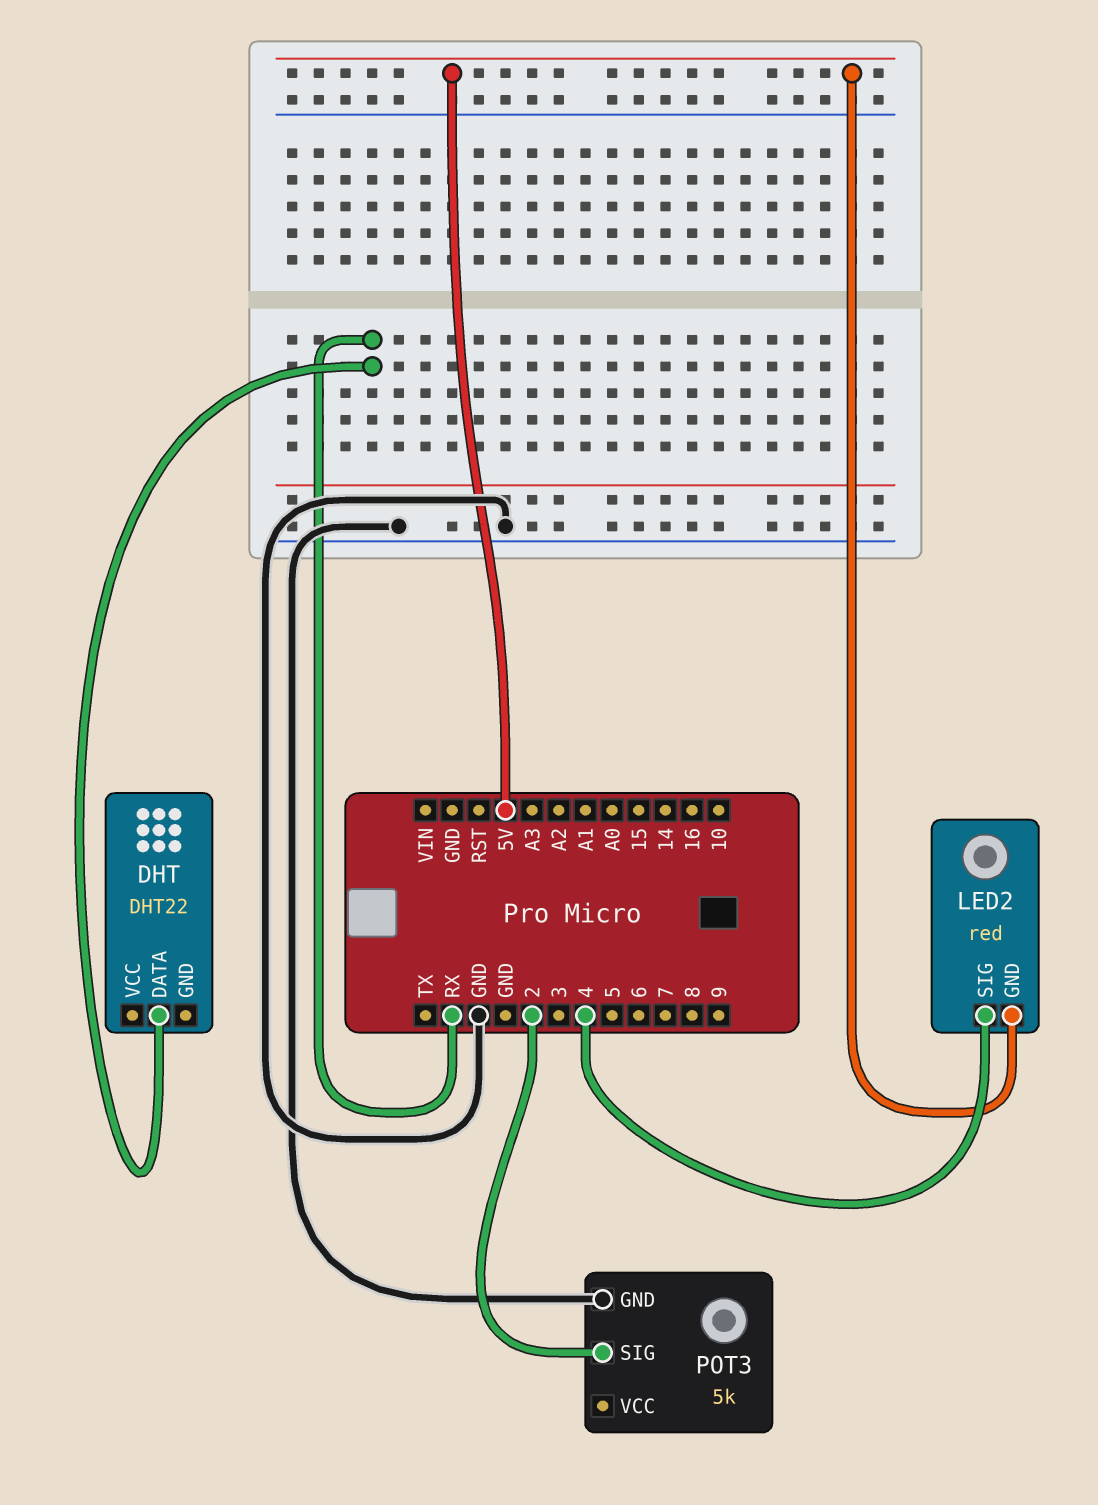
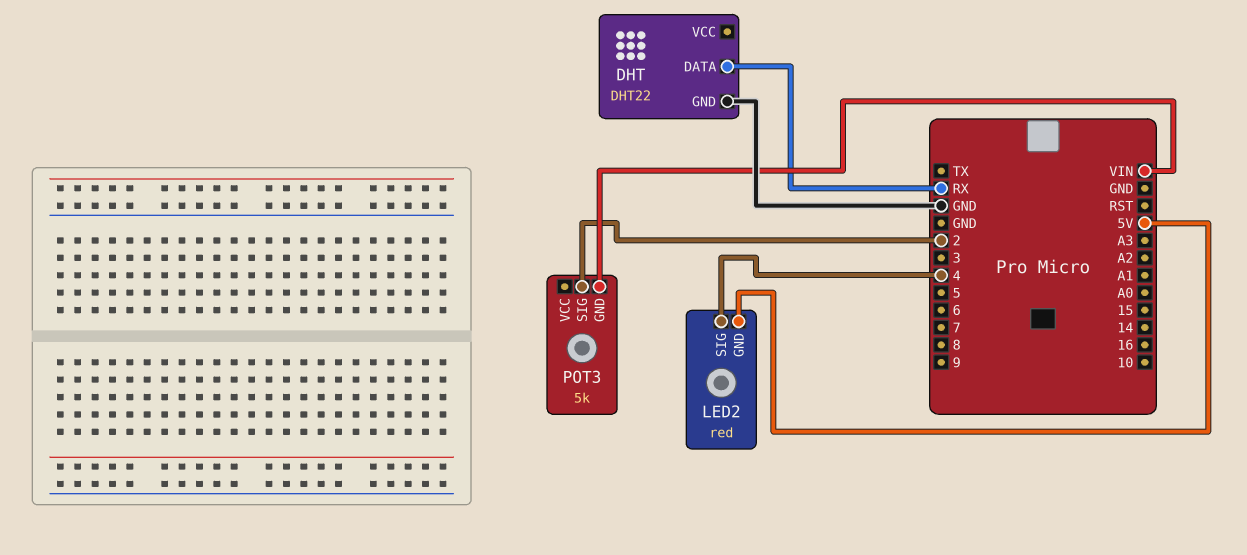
DHT pin GND: none -> GND
POT3 pin GND: GND -> VIN

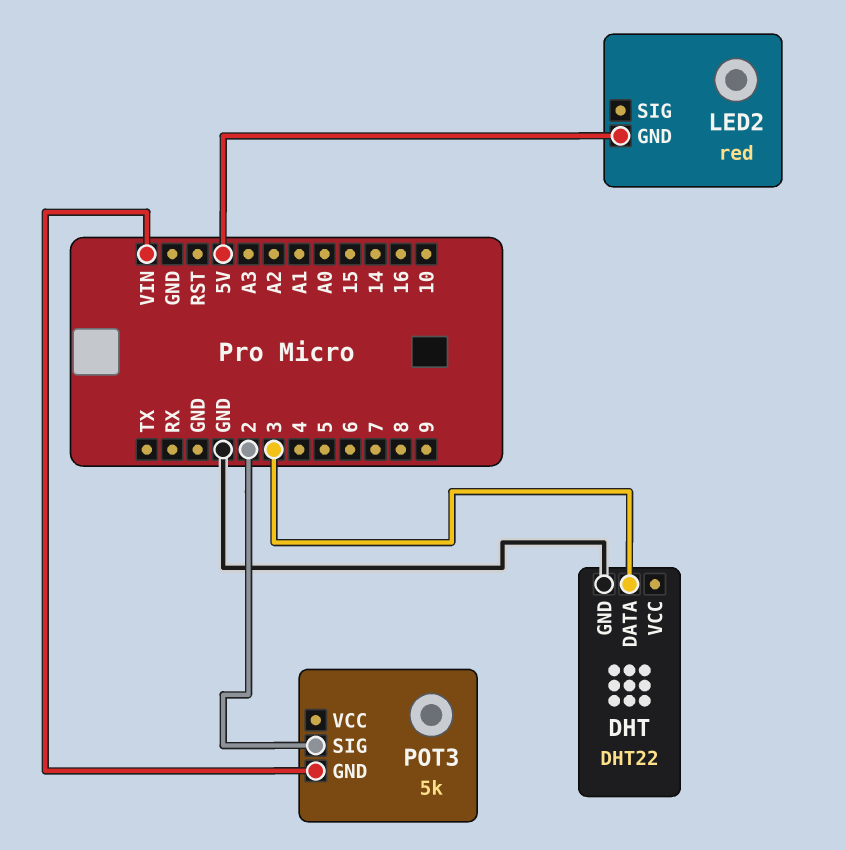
DHT pin DATA: RX -> 3
LED2 pin SIG: 4 -> none

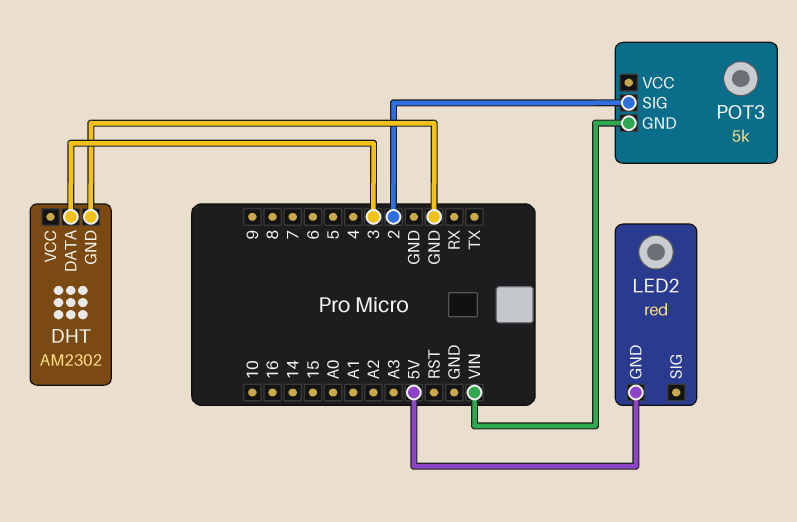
DHT: DHT22 -> AM2302

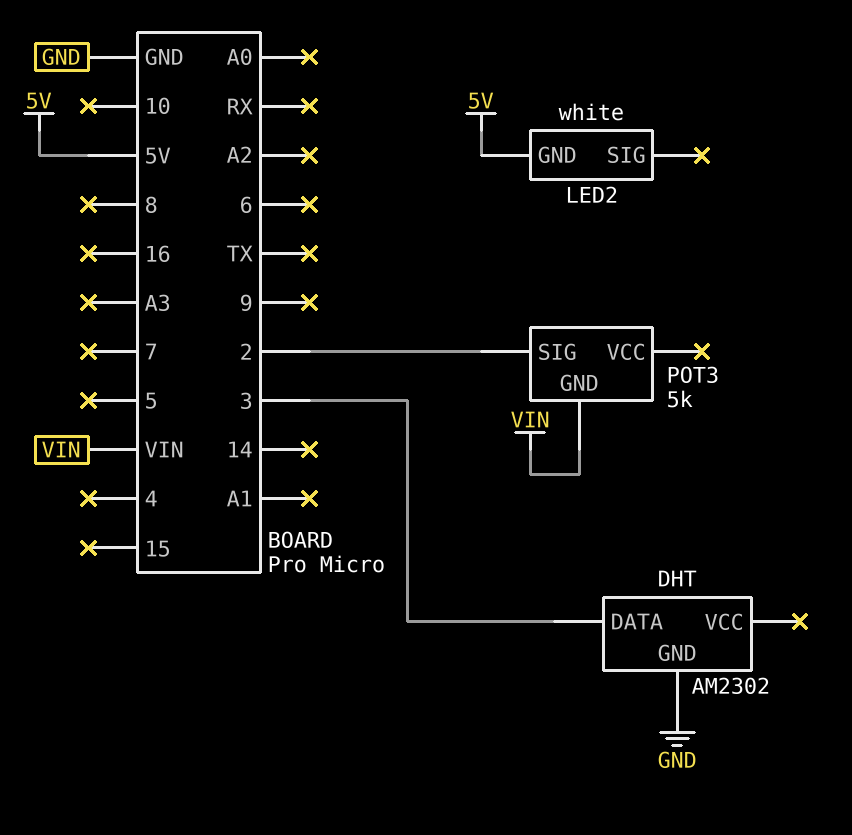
LED2: red -> white

